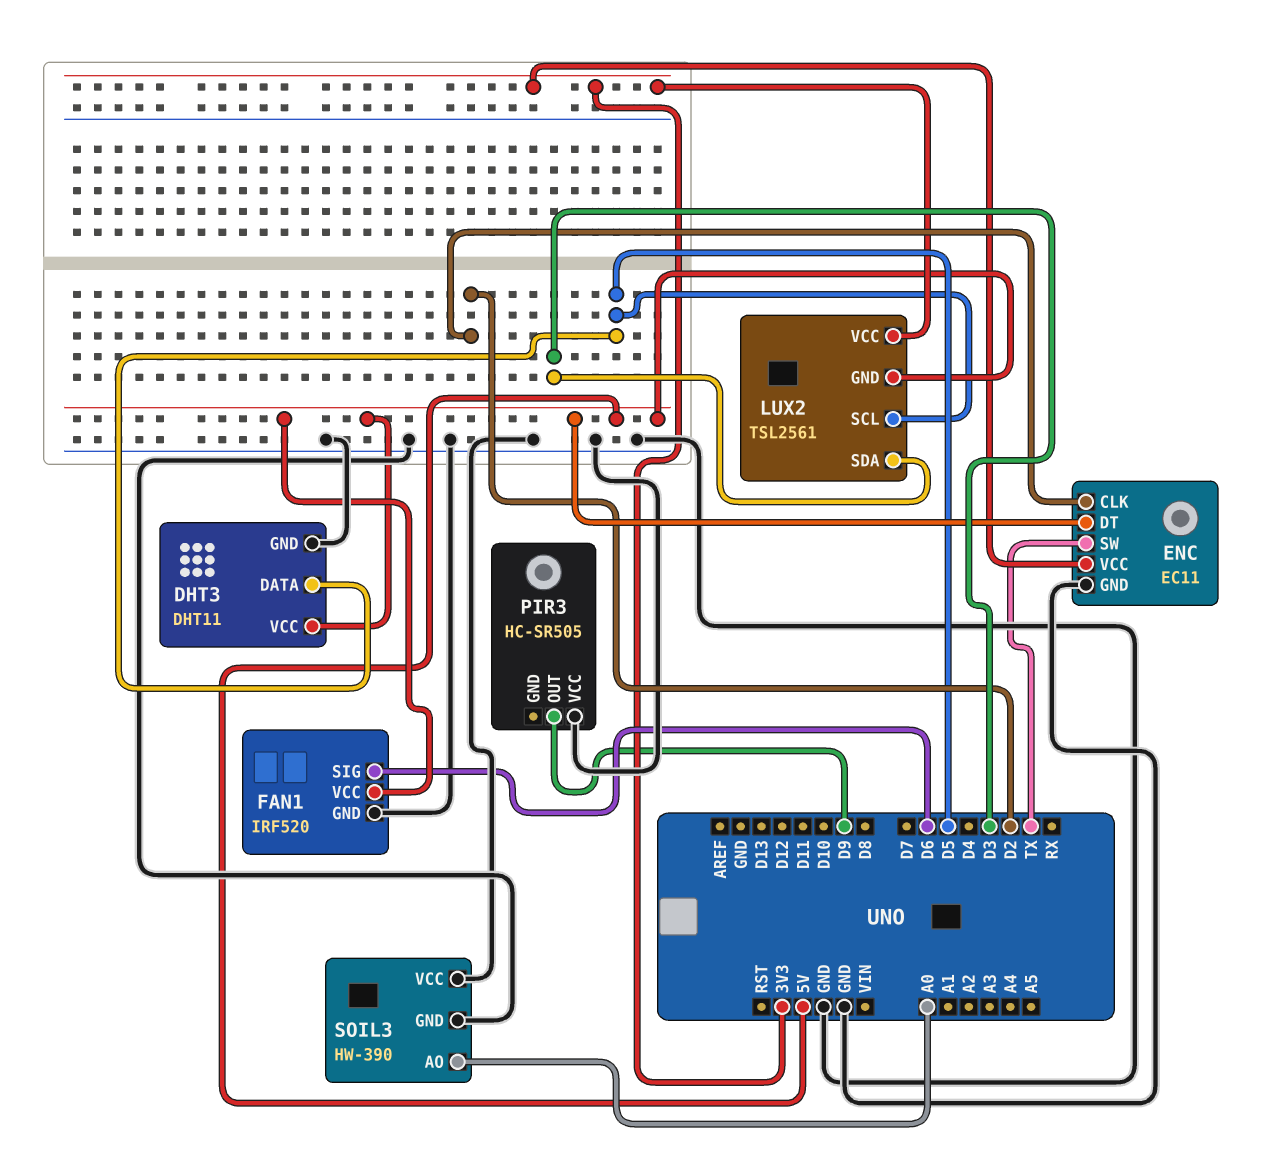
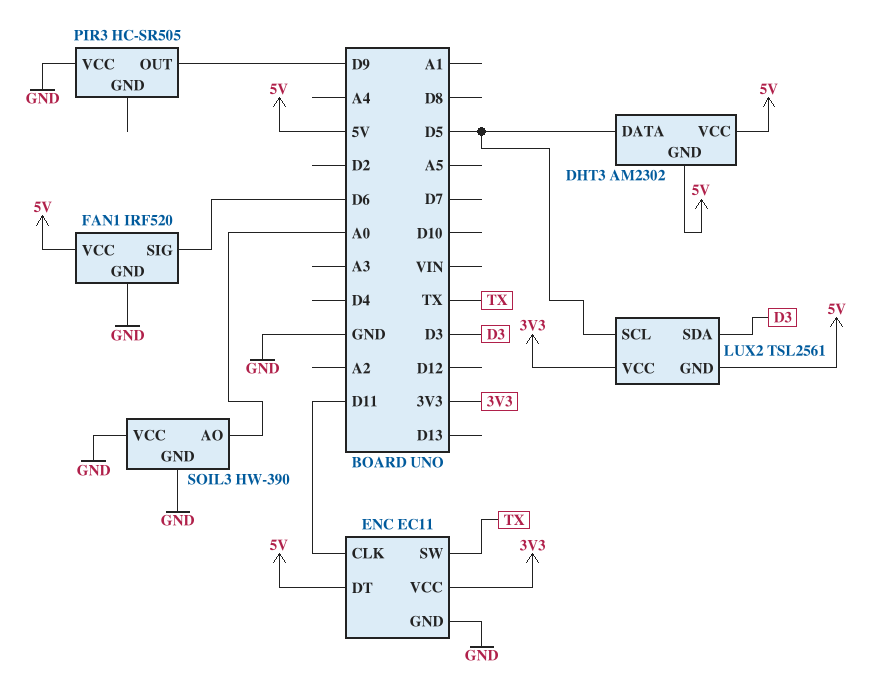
DHT3: DHT11 -> AM2302
DHT3 pin GND: GND -> 5V
ENC pin CLK: D2 -> D11

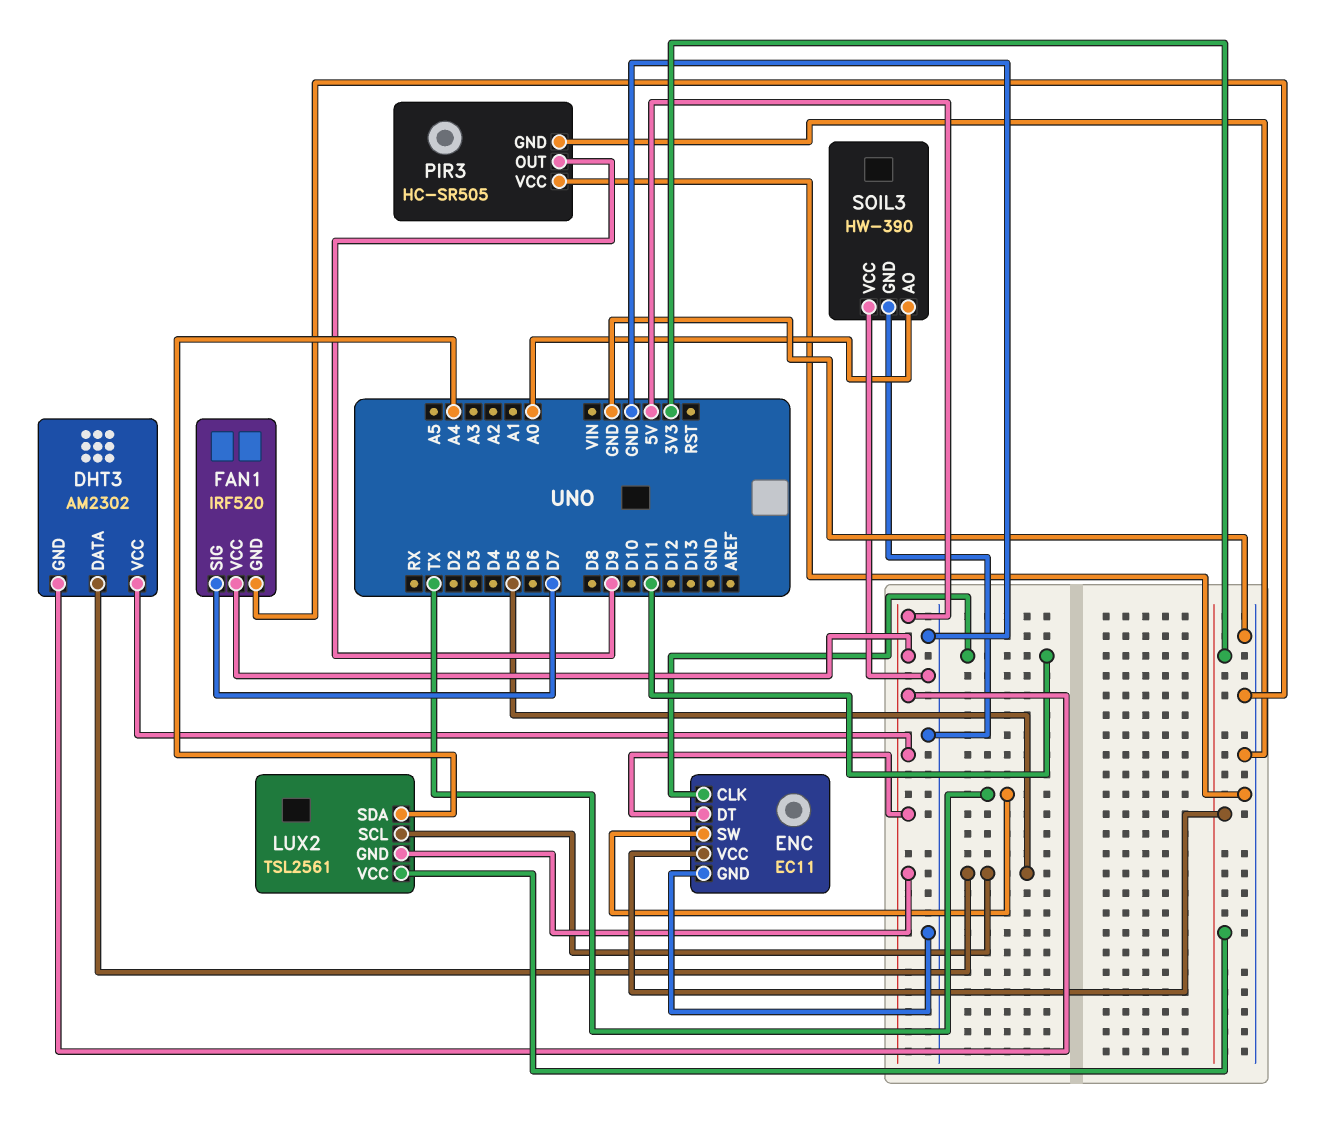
FAN1 pin SIG: D6 -> D7
LUX2 pin SDA: D3 -> A4
PIR3 pin GND: none -> GND

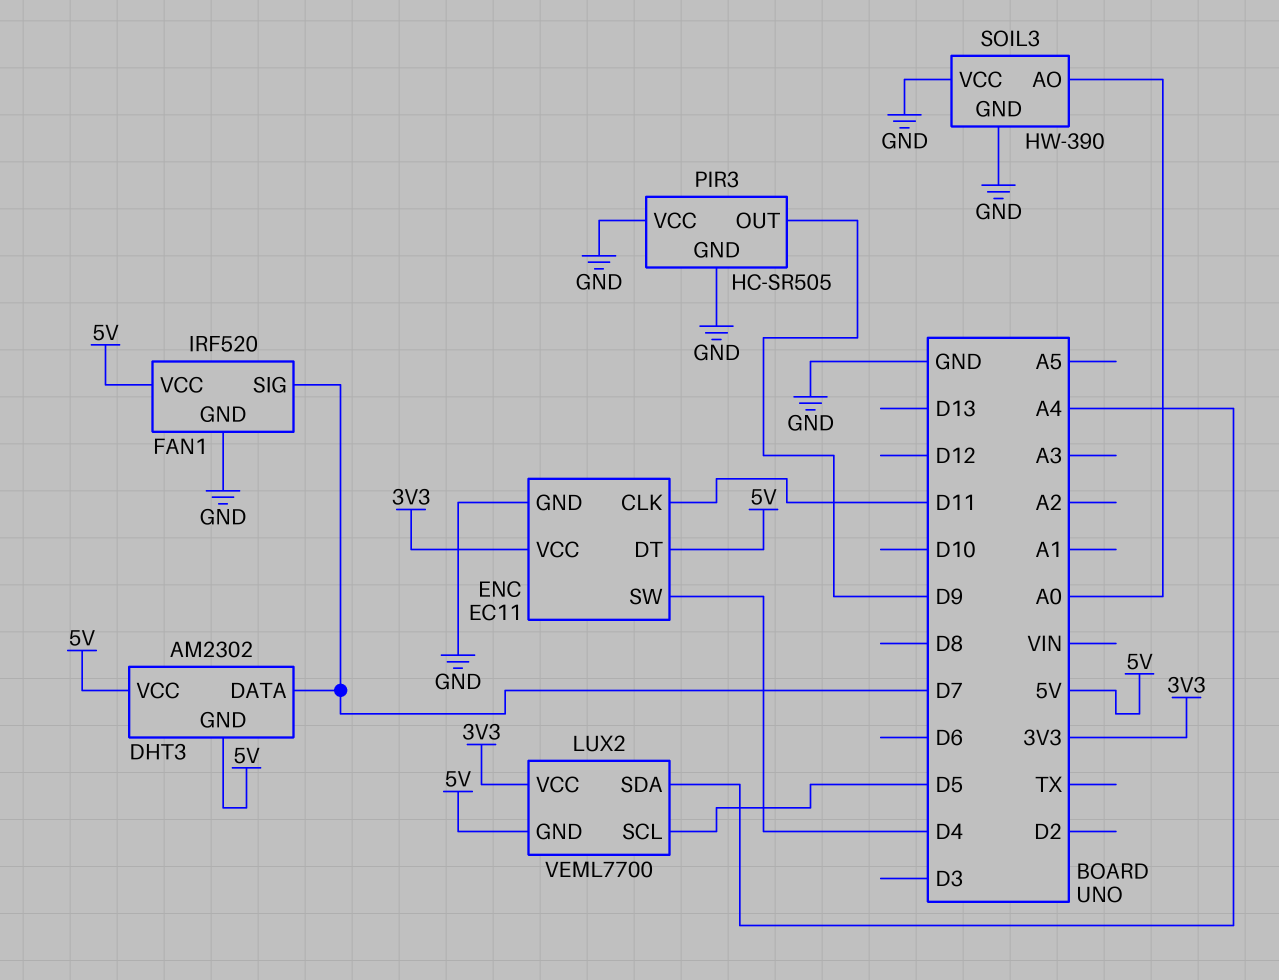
DHT3 pin DATA: D5 -> D7
ENC pin SW: TX -> D4
LUX2: TSL2561 -> VEML7700

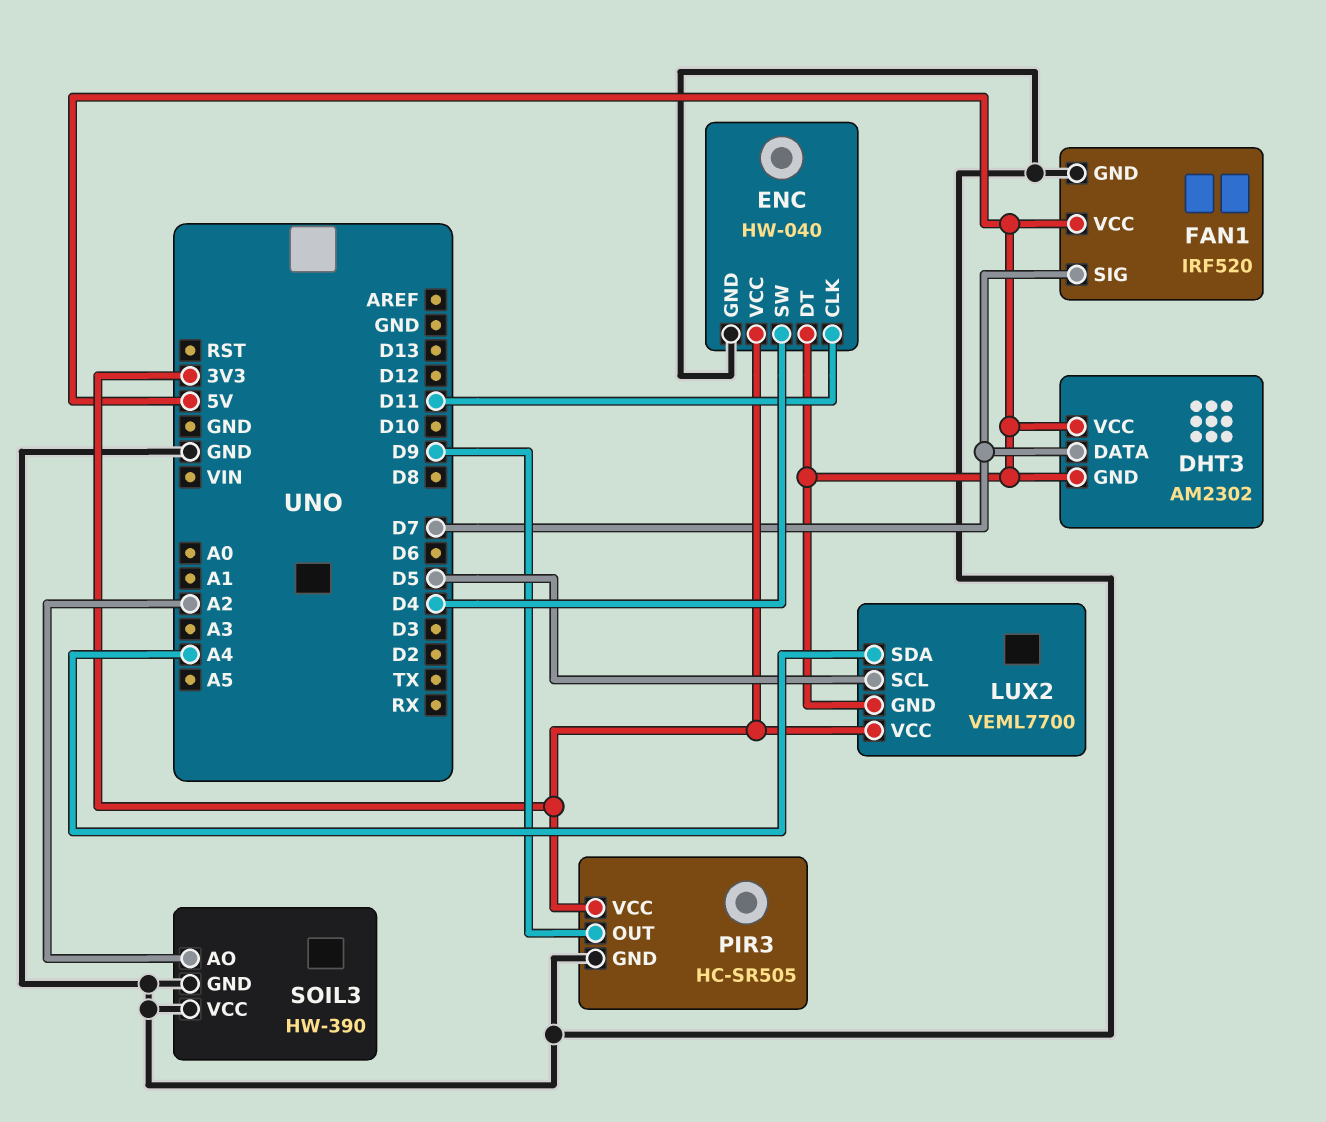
ENC: EC11 -> HW-040
PIR3 pin VCC: GND -> 3V3
SOIL3 pin AO: A0 -> A2

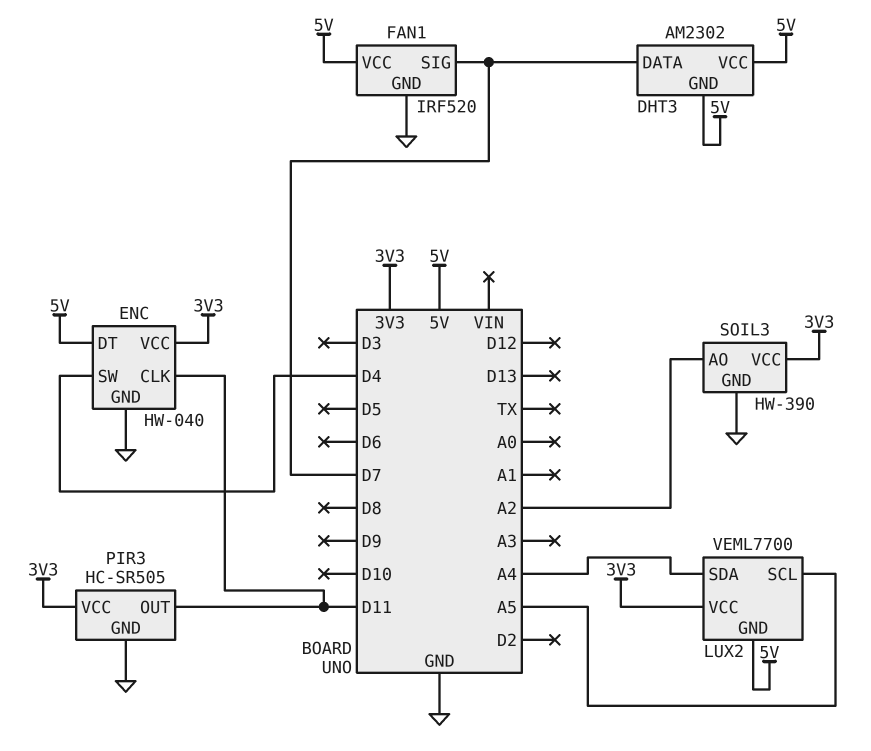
LUX2 pin SCL: D5 -> A5
PIR3 pin OUT: D9 -> D11
SOIL3 pin VCC: GND -> 3V3

